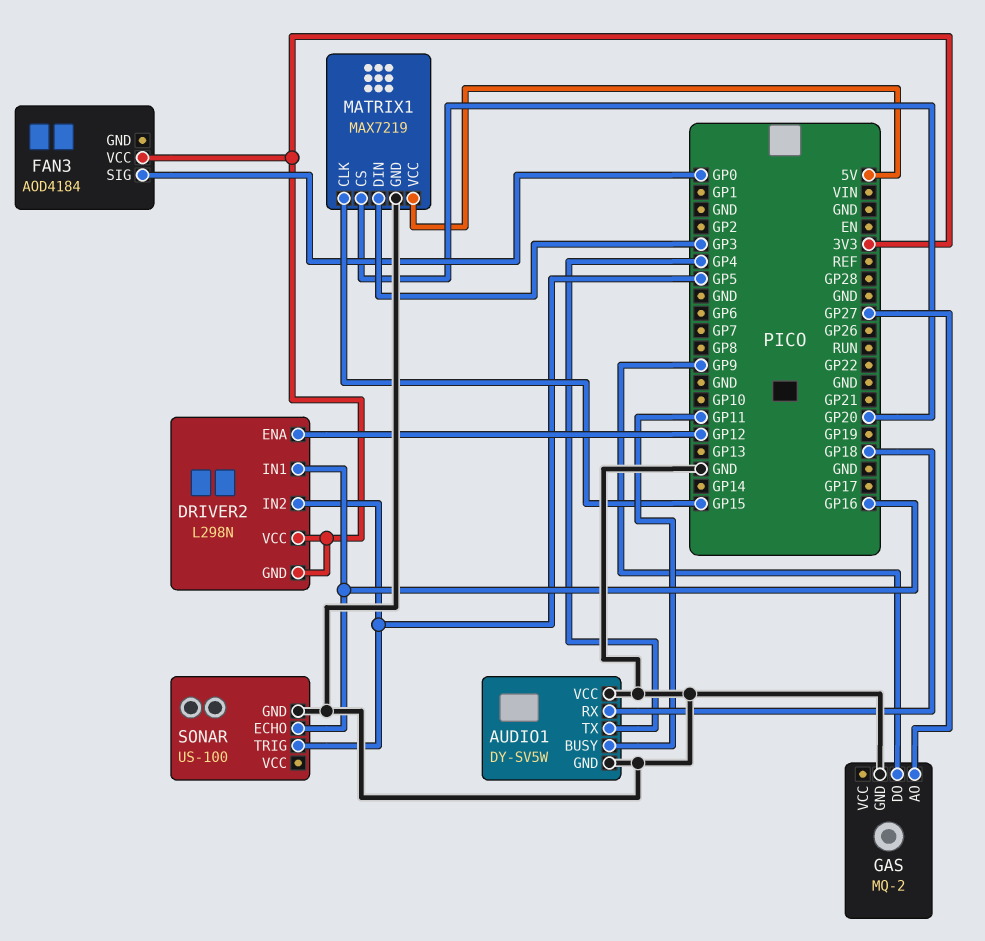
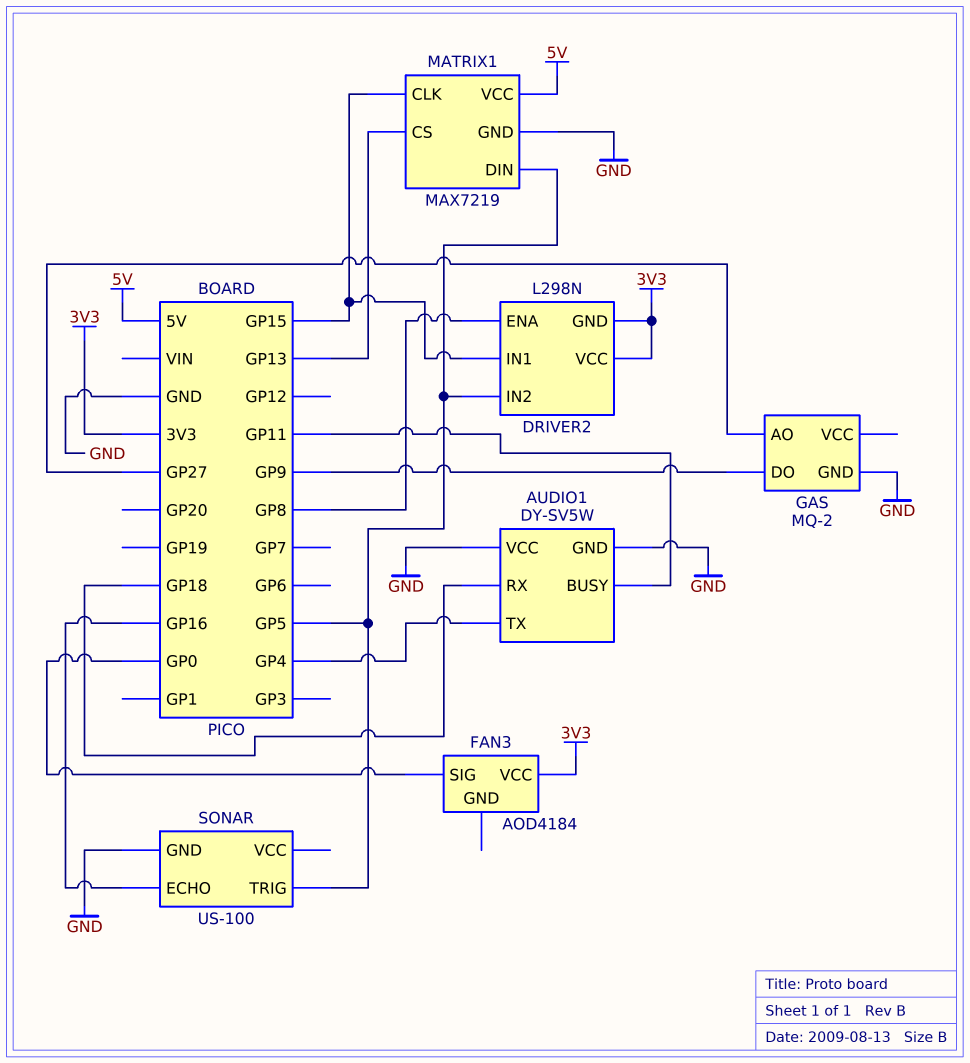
DRIVER2 pin ENA: GP12 -> GP8
DRIVER2 pin IN1: GP16 -> GP15
MATRIX1 pin CS: GP20 -> GP13
MATRIX1 pin DIN: GP3 -> GP5

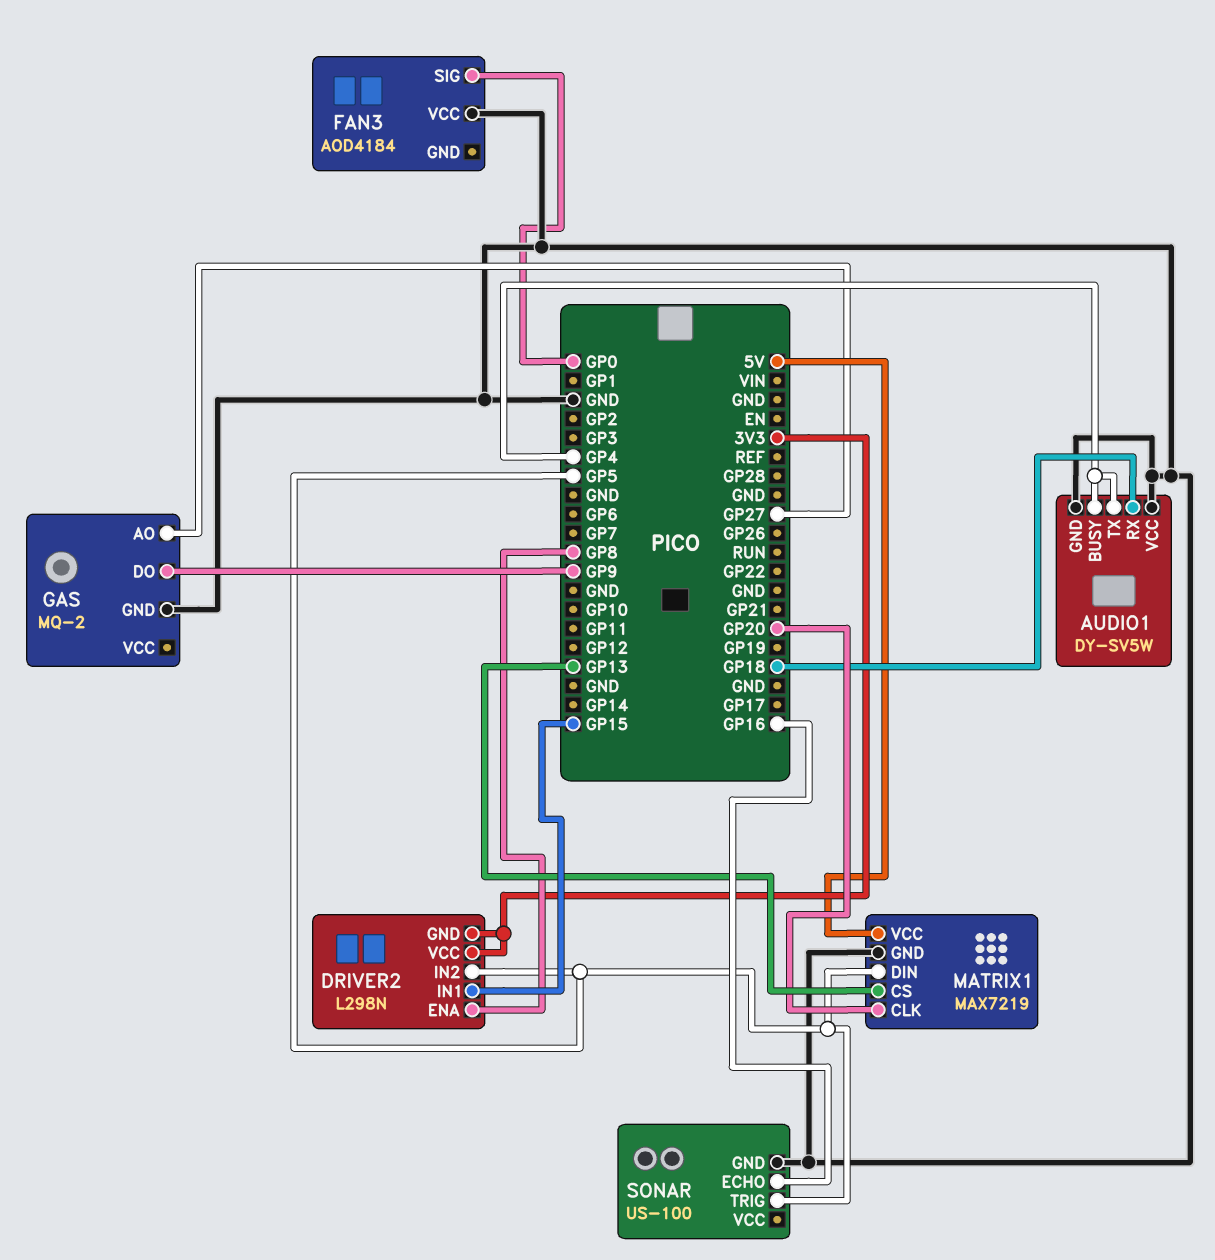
AUDIO1 pin BUSY: GP11 -> GP4
FAN3 pin VCC: 3V3 -> GND
MATRIX1 pin CLK: GP15 -> GP20

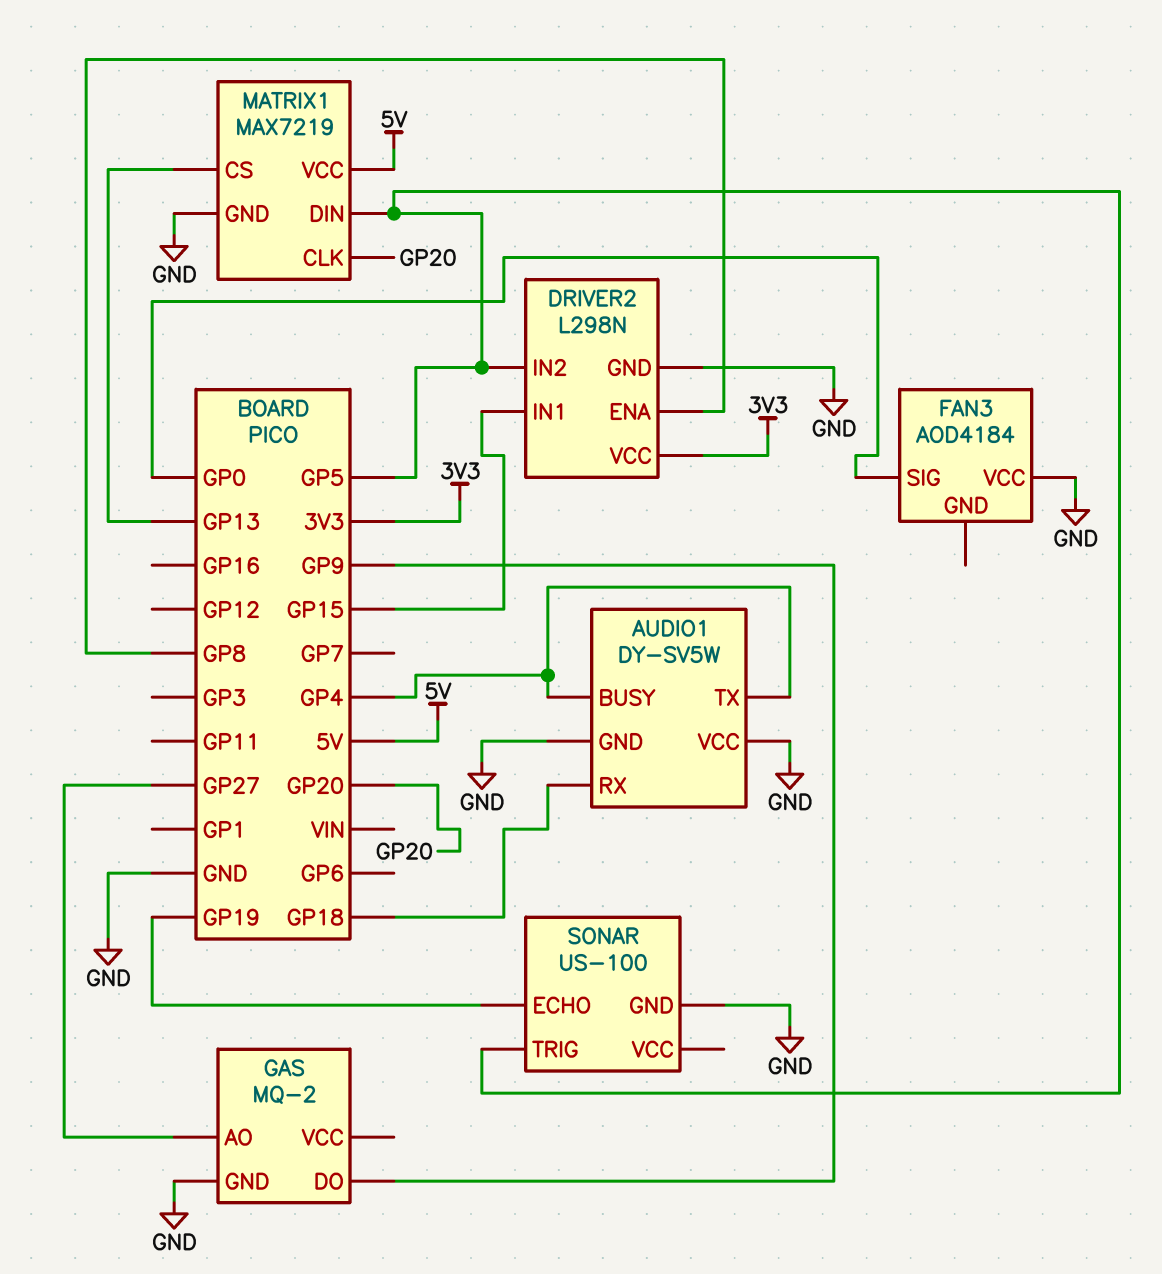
DRIVER2 pin GND: 3V3 -> GND
SONAR pin ECHO: GP16 -> GP19

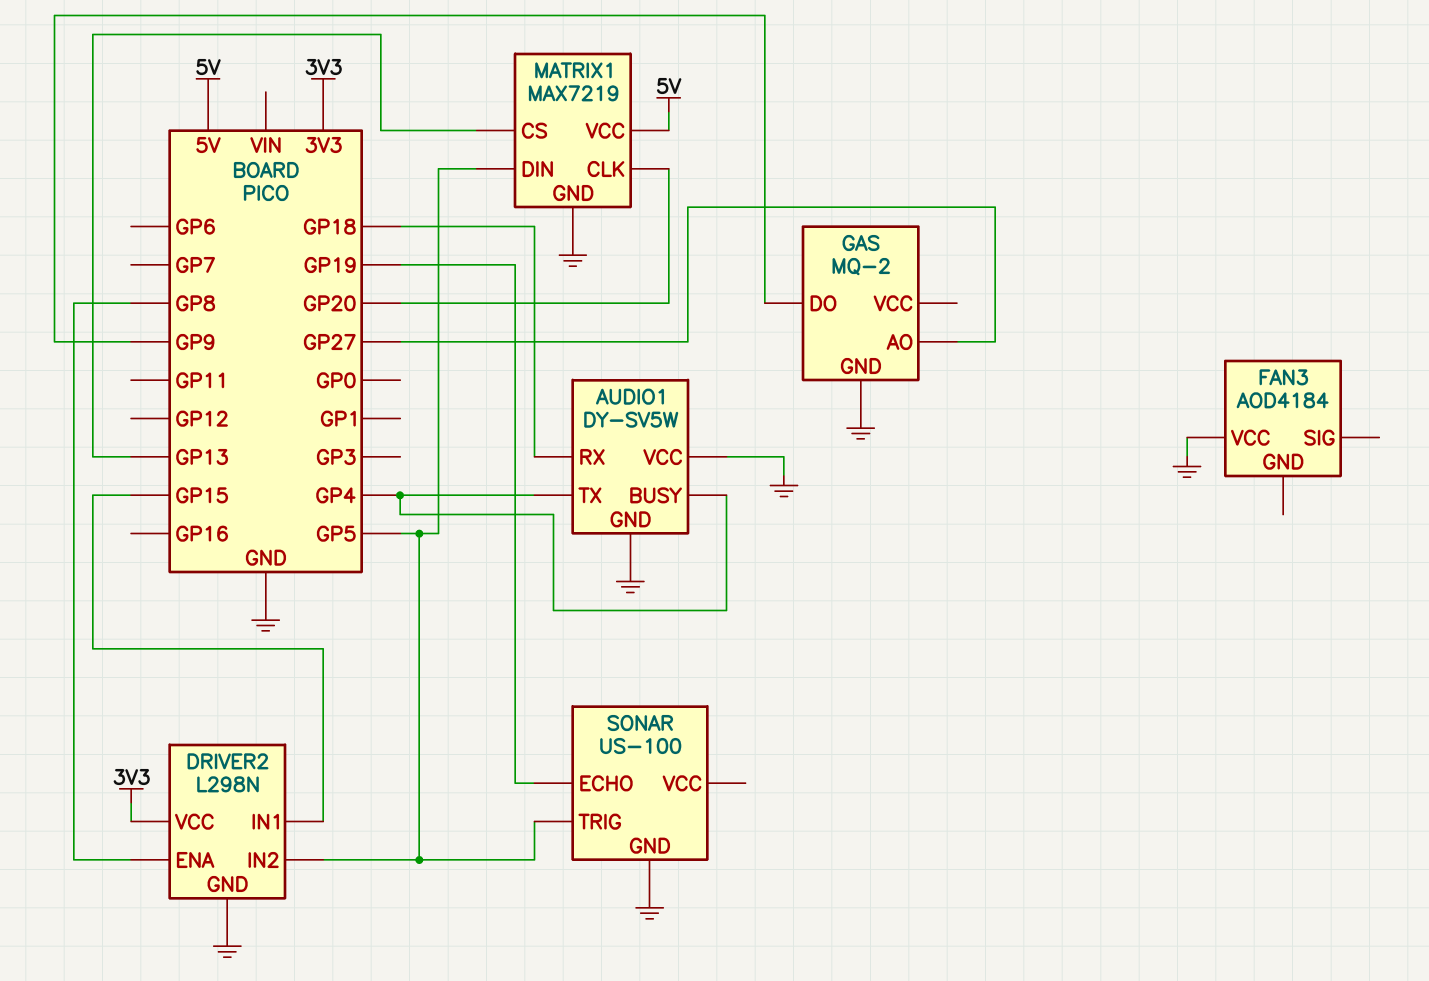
FAN3 pin SIG: GP0 -> none

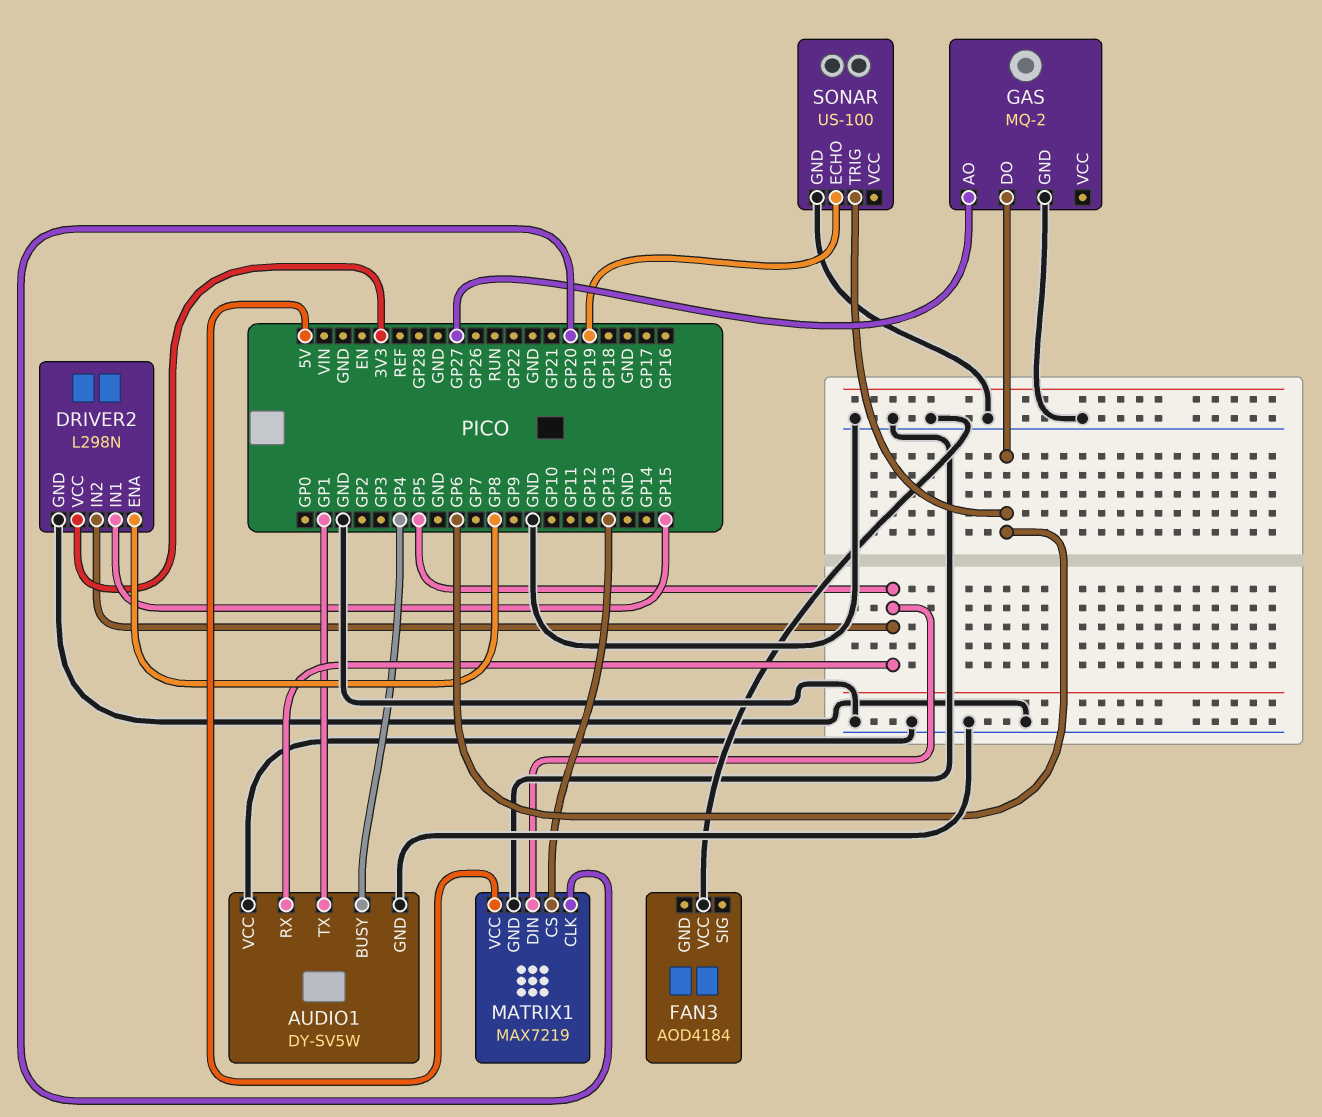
AUDIO1 pin RX: GP18 -> GP5
AUDIO1 pin TX: GP4 -> GP1
GAS pin DO: GP9 -> GP6
SONAR pin TRIG: GP5 -> GP6

